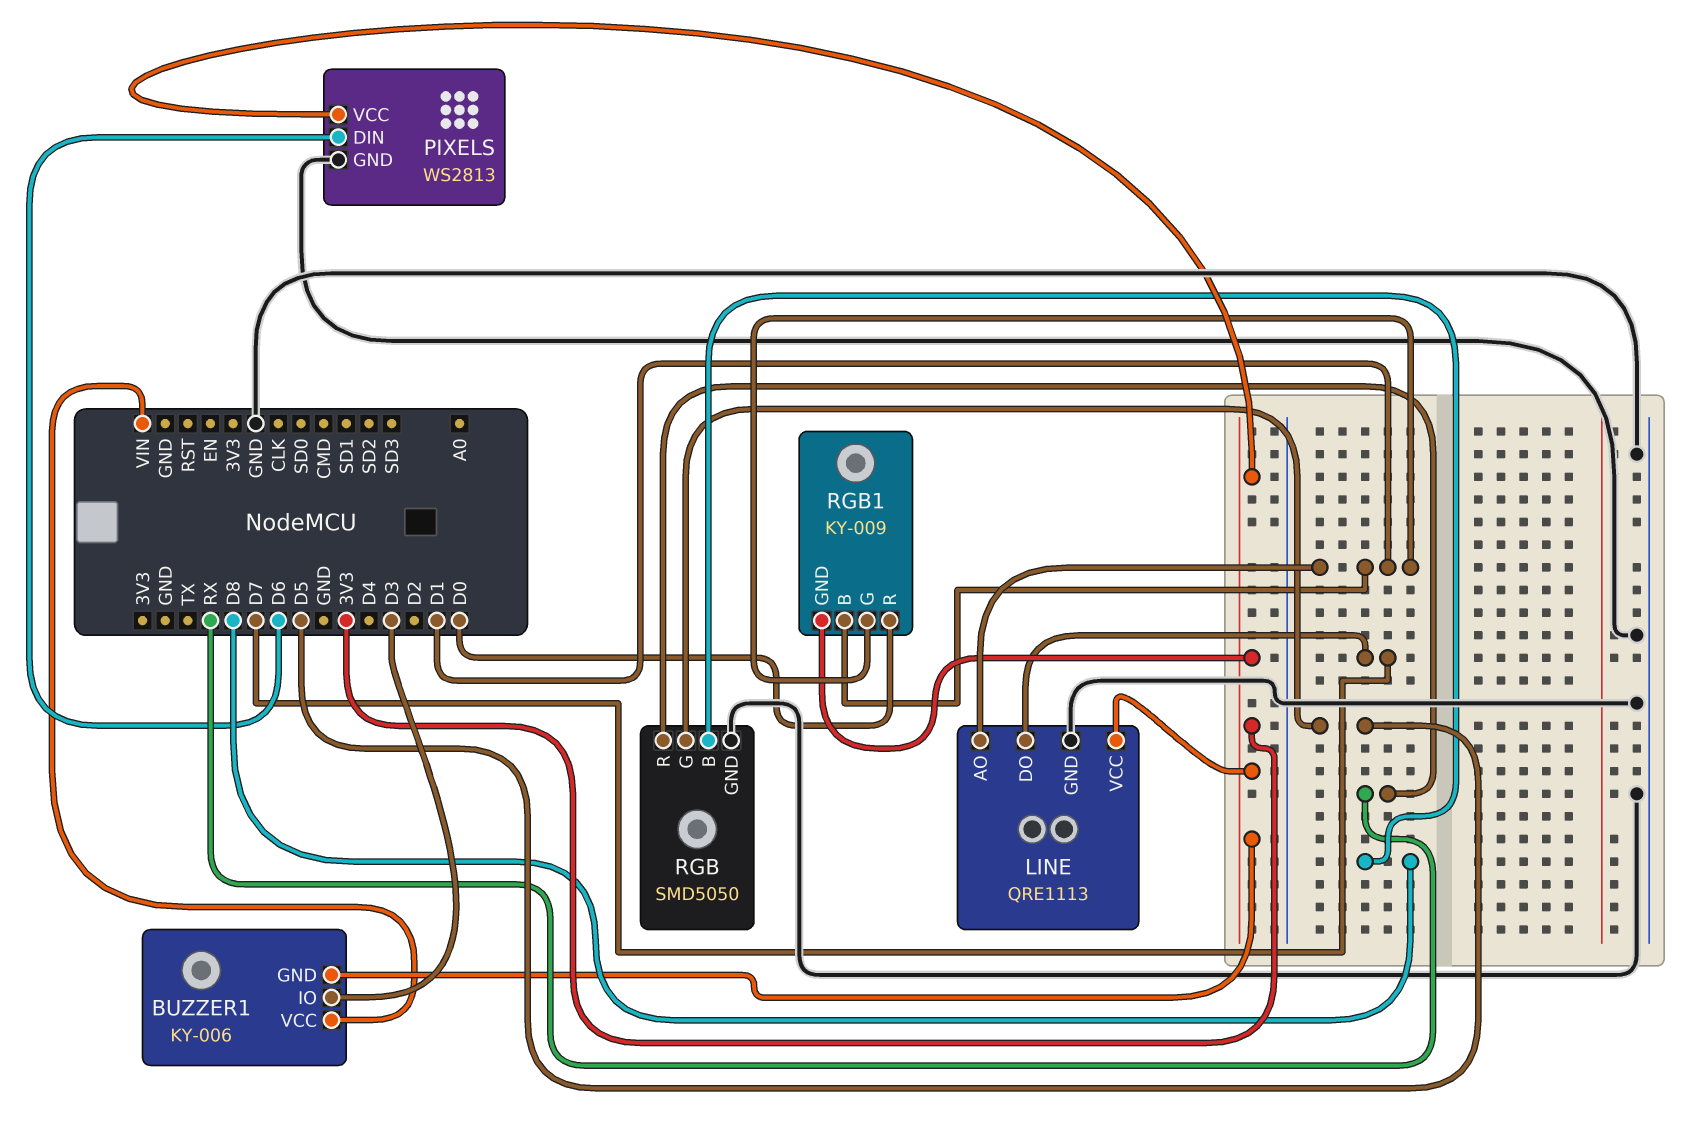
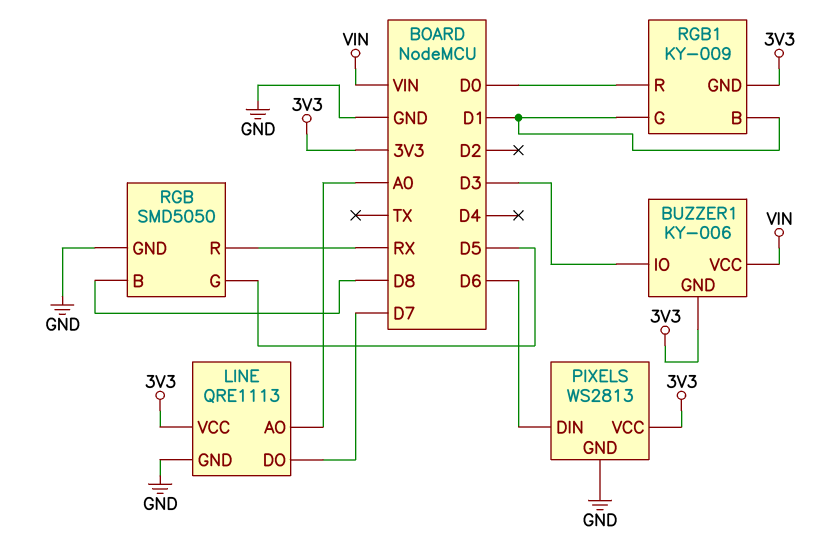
LINE pin AO: D1 -> A0

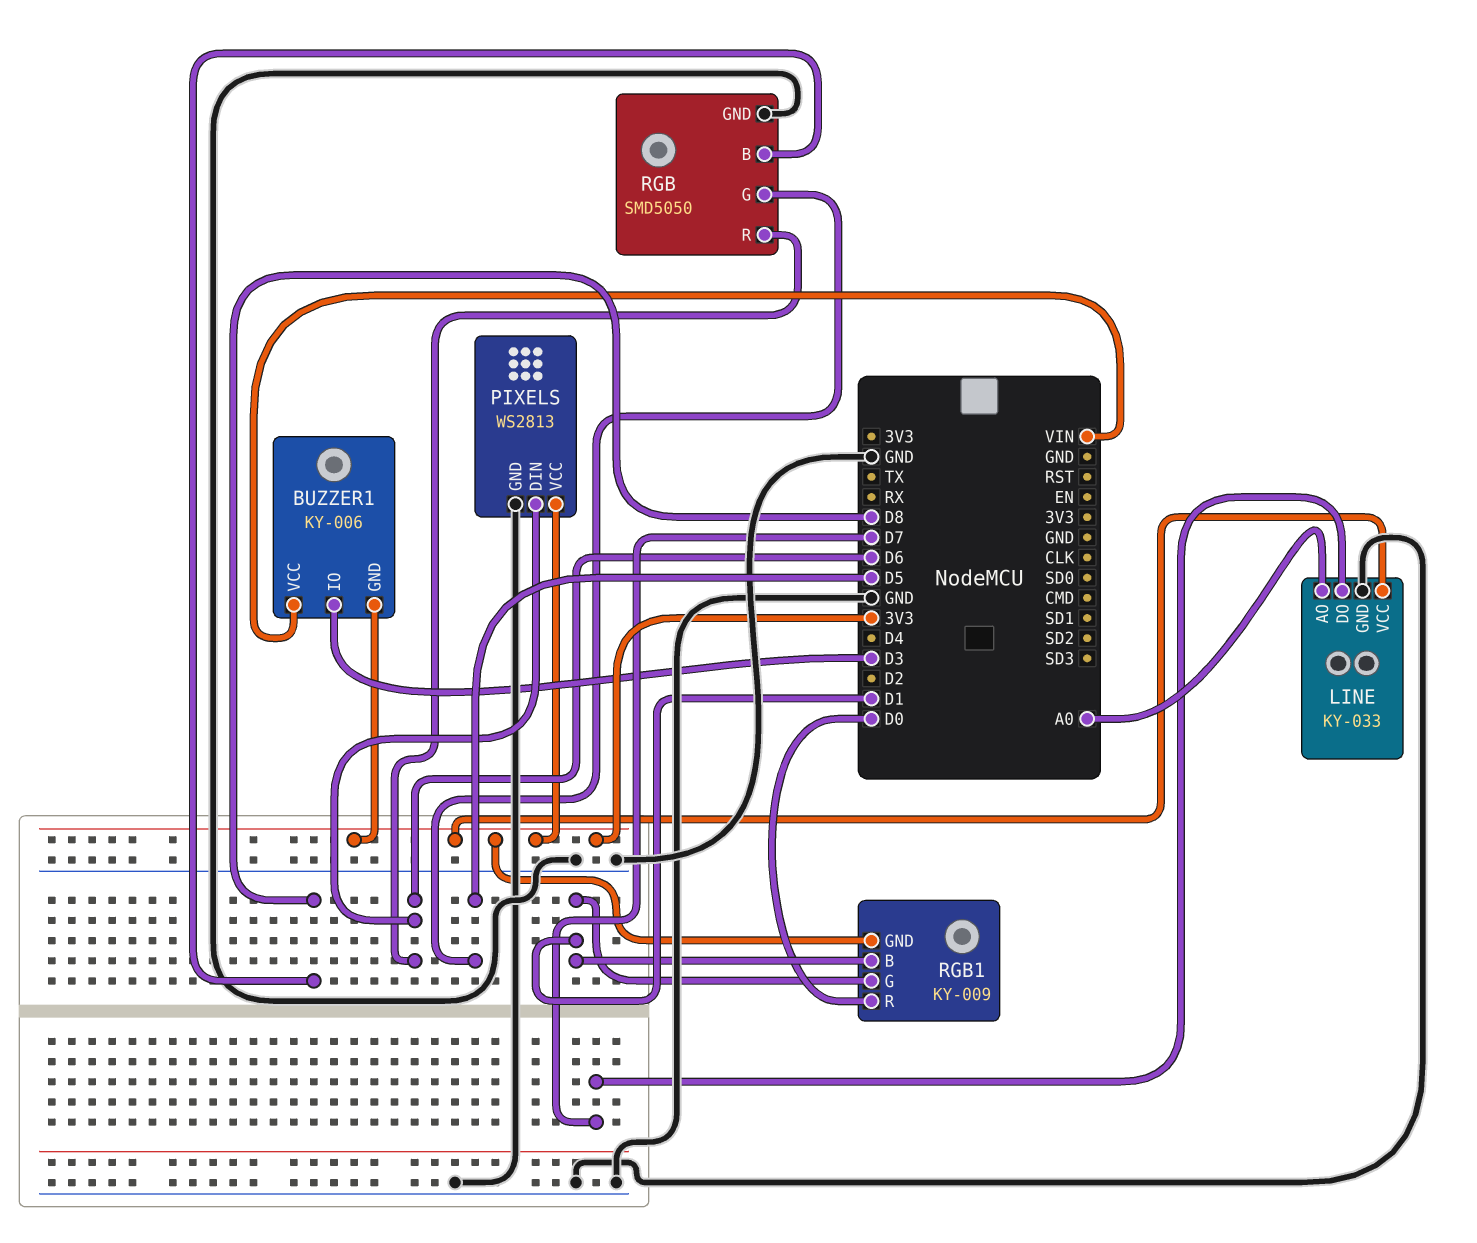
LINE: QRE1113 -> KY-033
RGB pin R: RX -> D6

